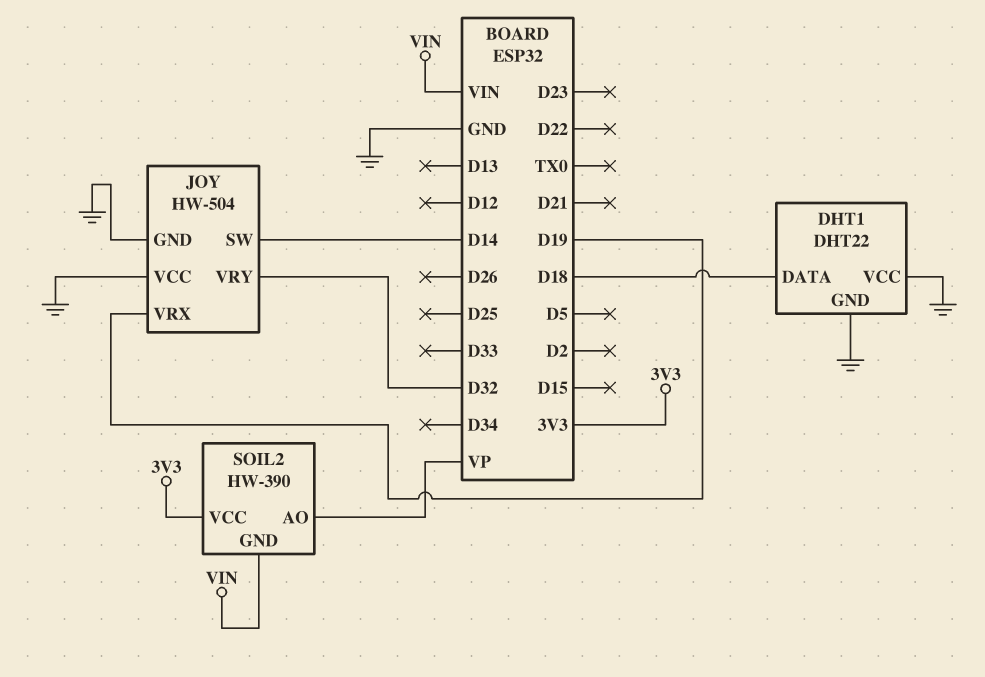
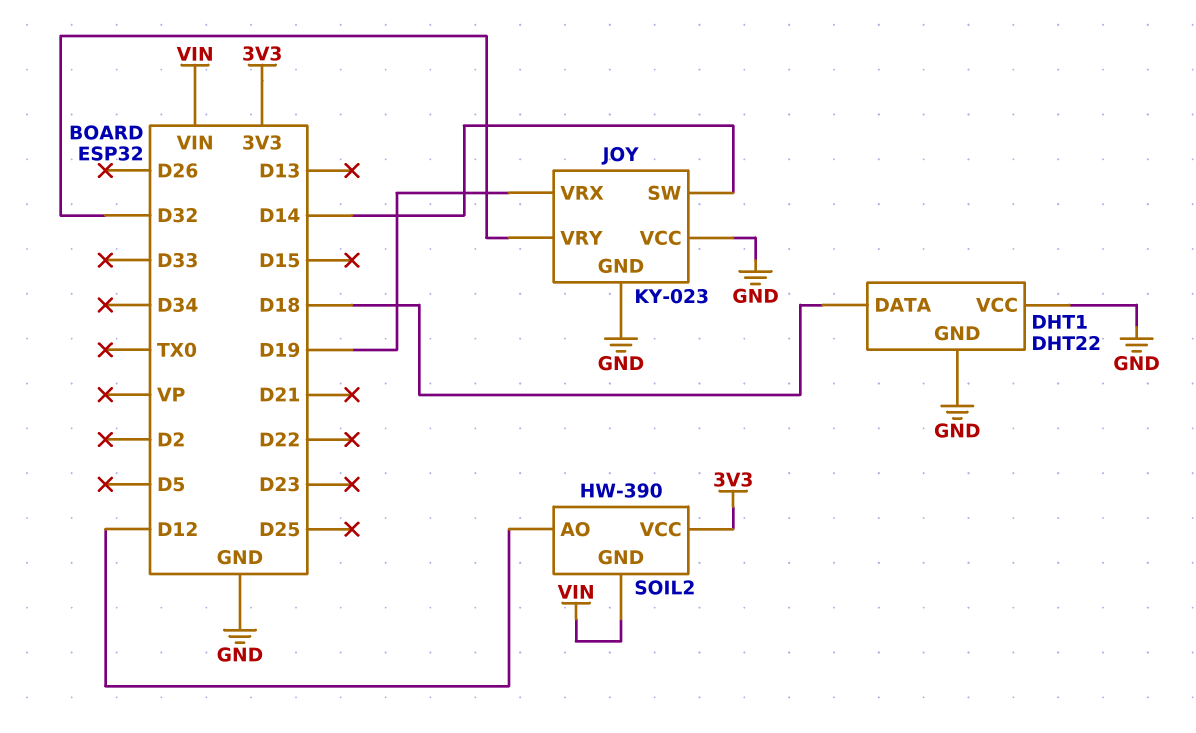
JOY: HW-504 -> KY-023
SOIL2 pin AO: VP -> D12

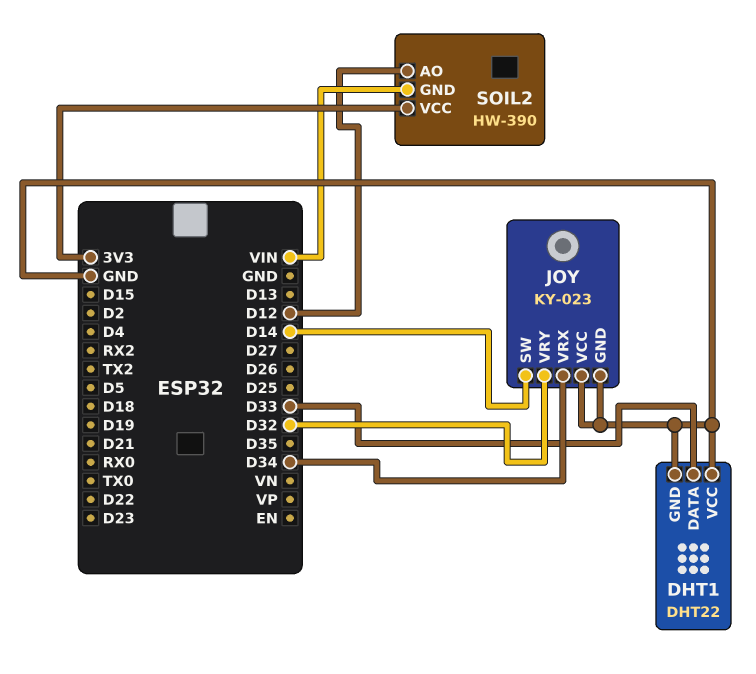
DHT1 pin DATA: D18 -> D33
JOY pin VRX: D19 -> D34

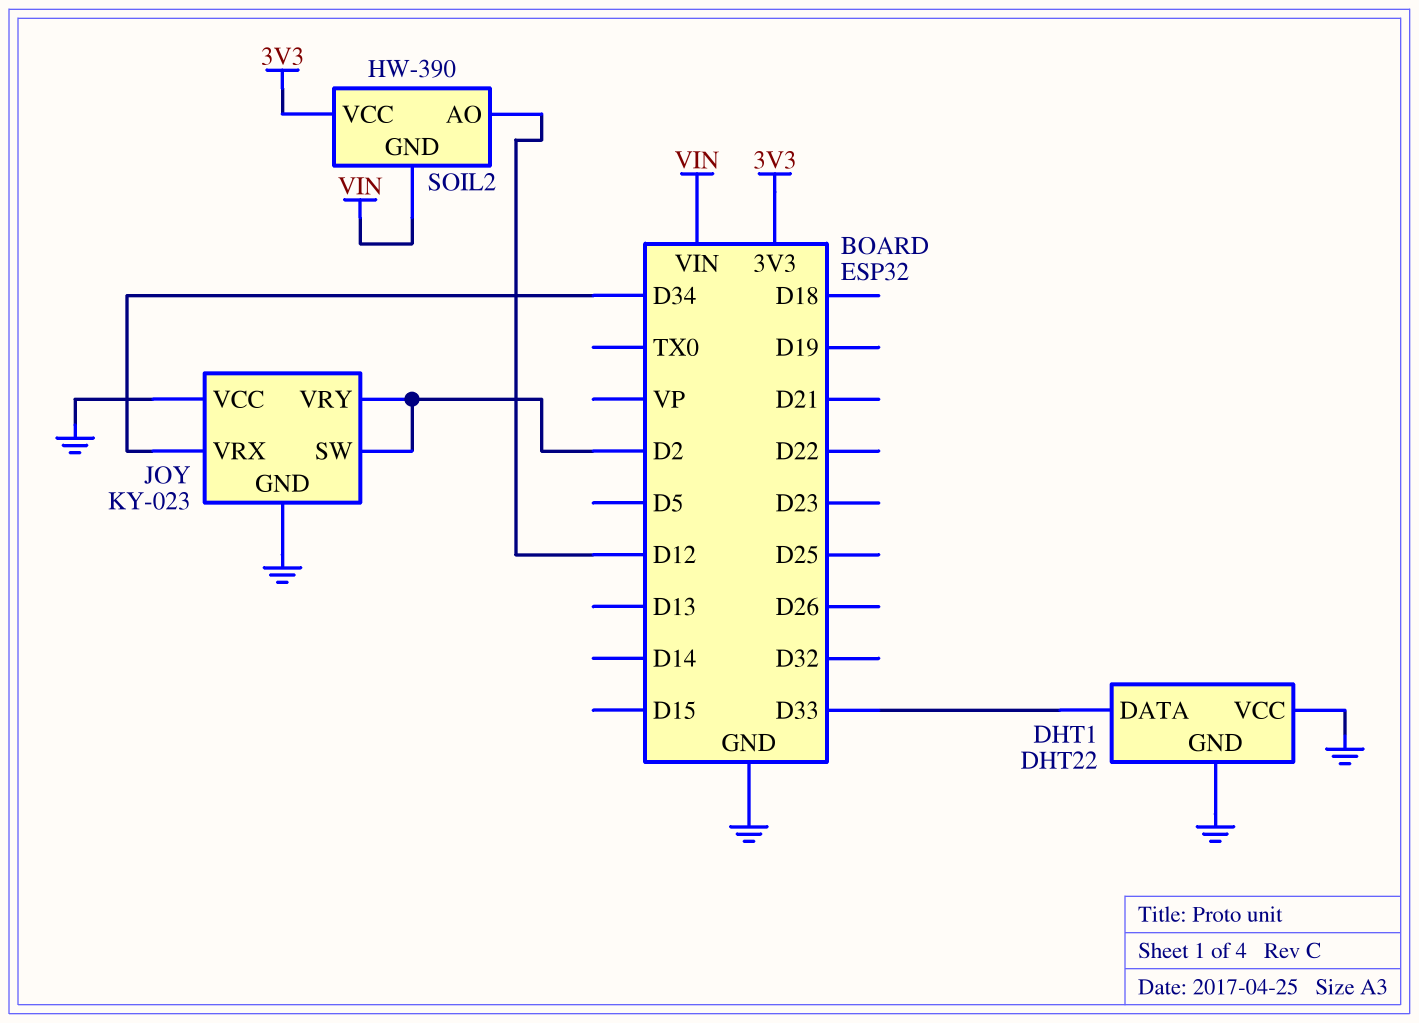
JOY pin SW: D14 -> D2
JOY pin VRY: D32 -> D2

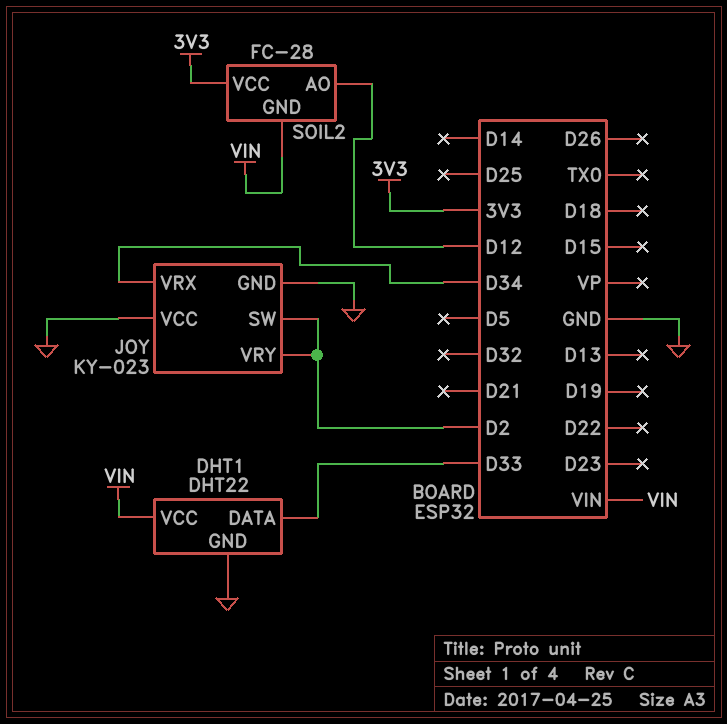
DHT1 pin VCC: GND -> VIN
SOIL2: HW-390 -> FC-28

